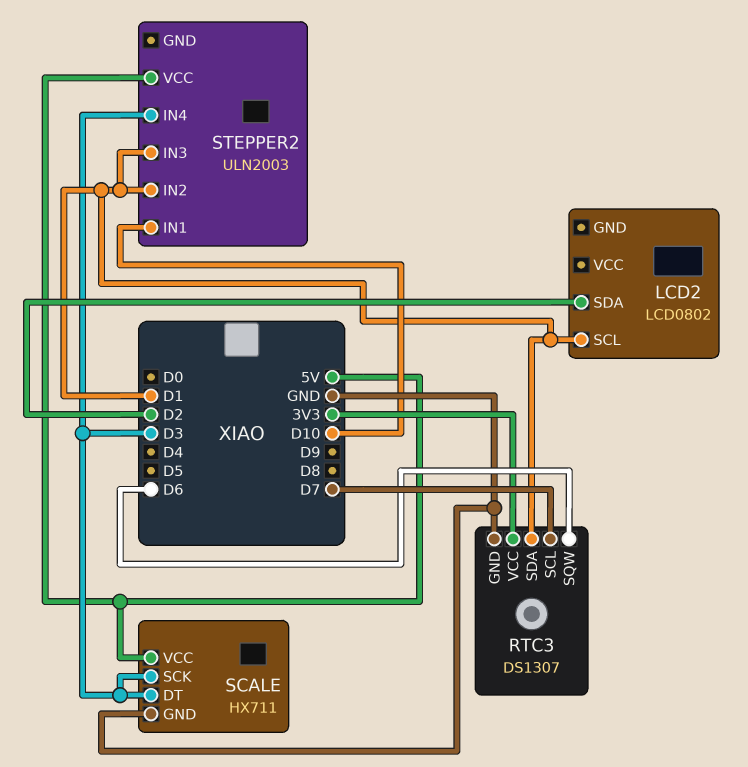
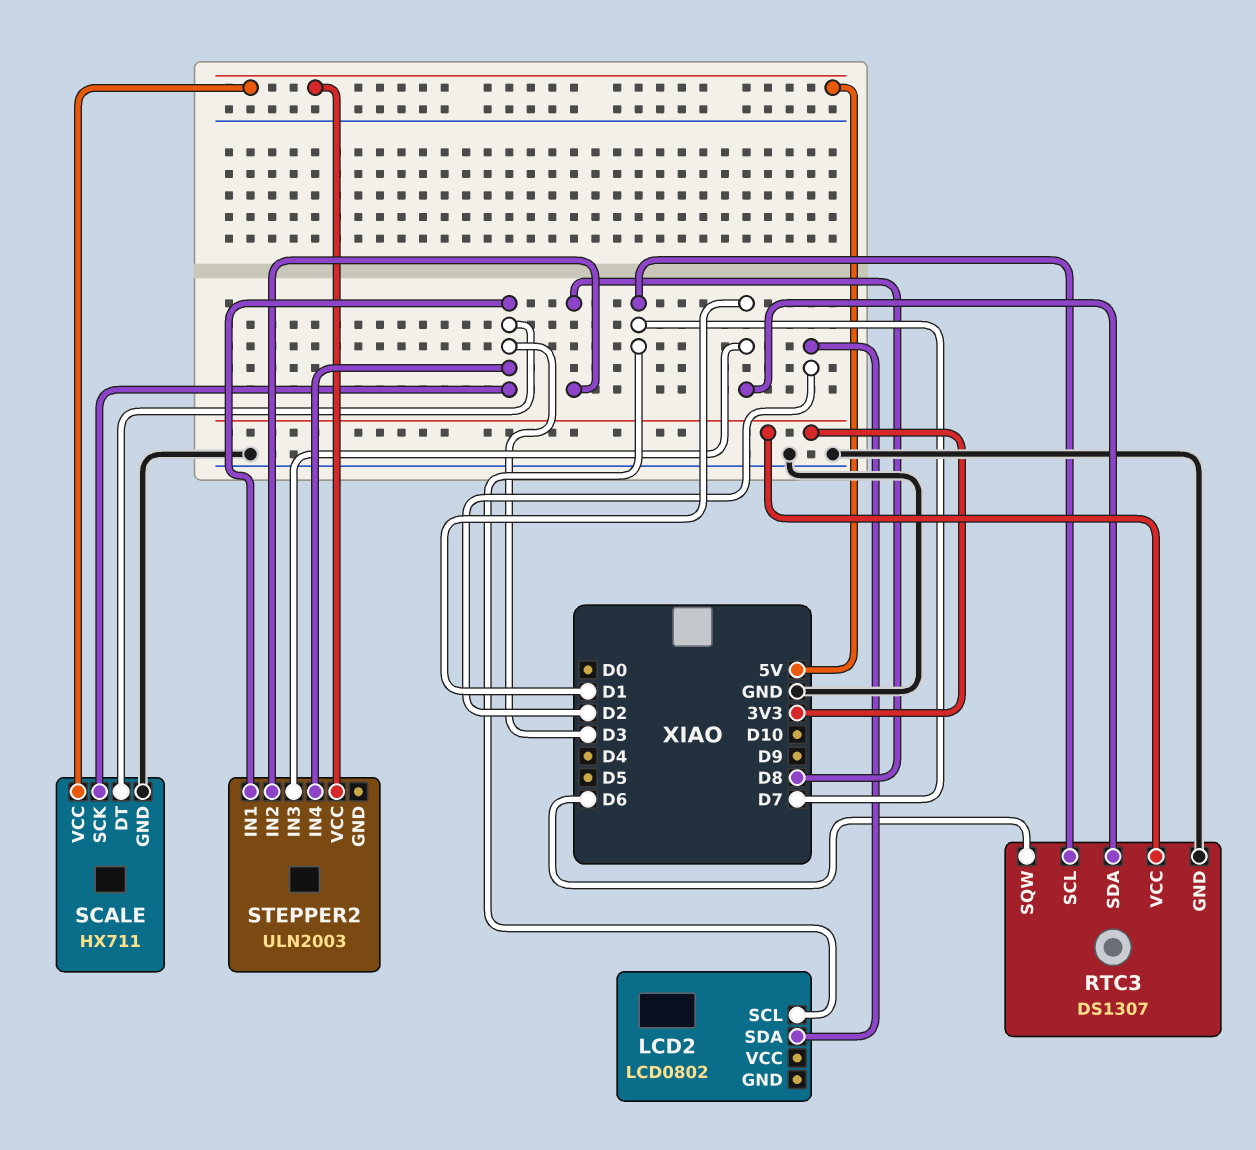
LCD2 pin SCL: D1 -> D7
STEPPER2 pin IN1: D10 -> D3
STEPPER2 pin IN2: D1 -> D8

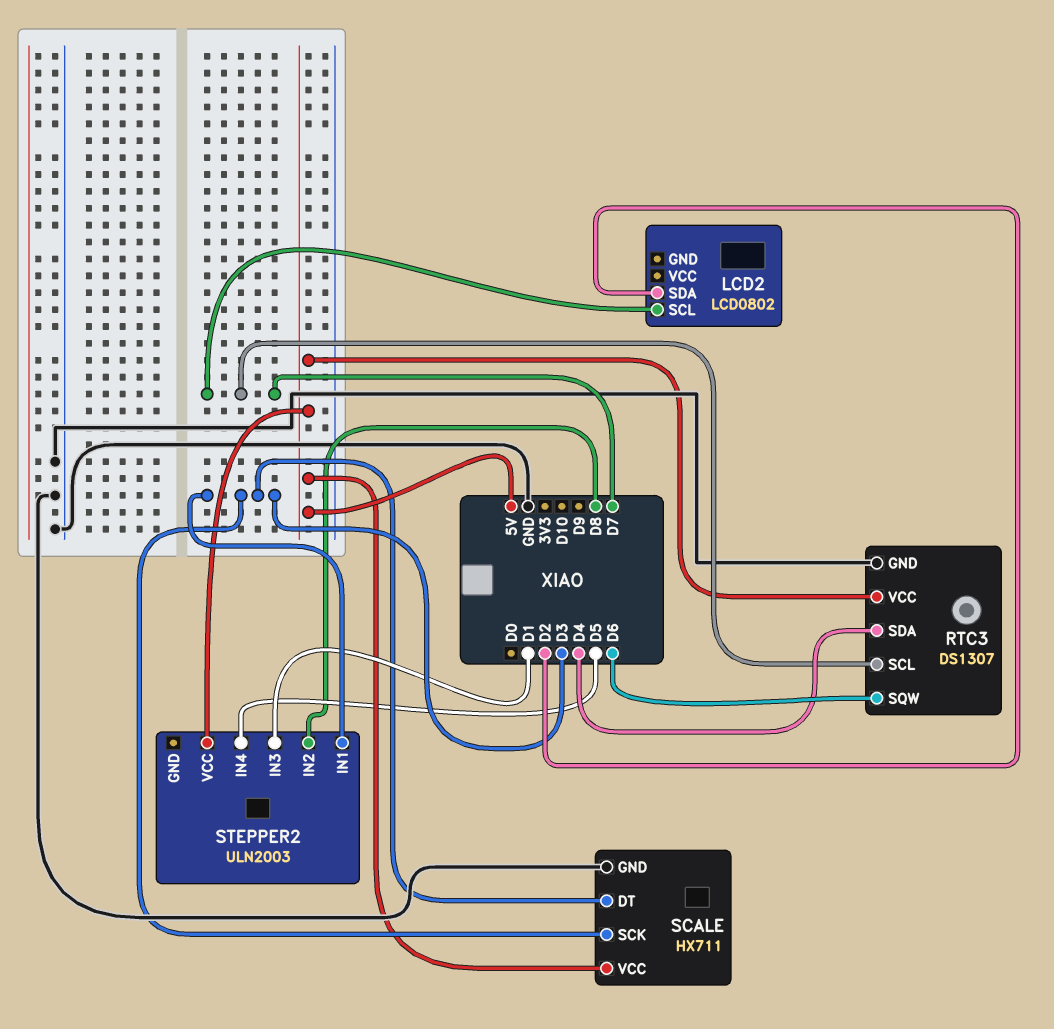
RTC3 pin SDA: D1 -> D4
RTC3 pin VCC: 3V3 -> 5V
STEPPER2 pin IN4: D3 -> D5

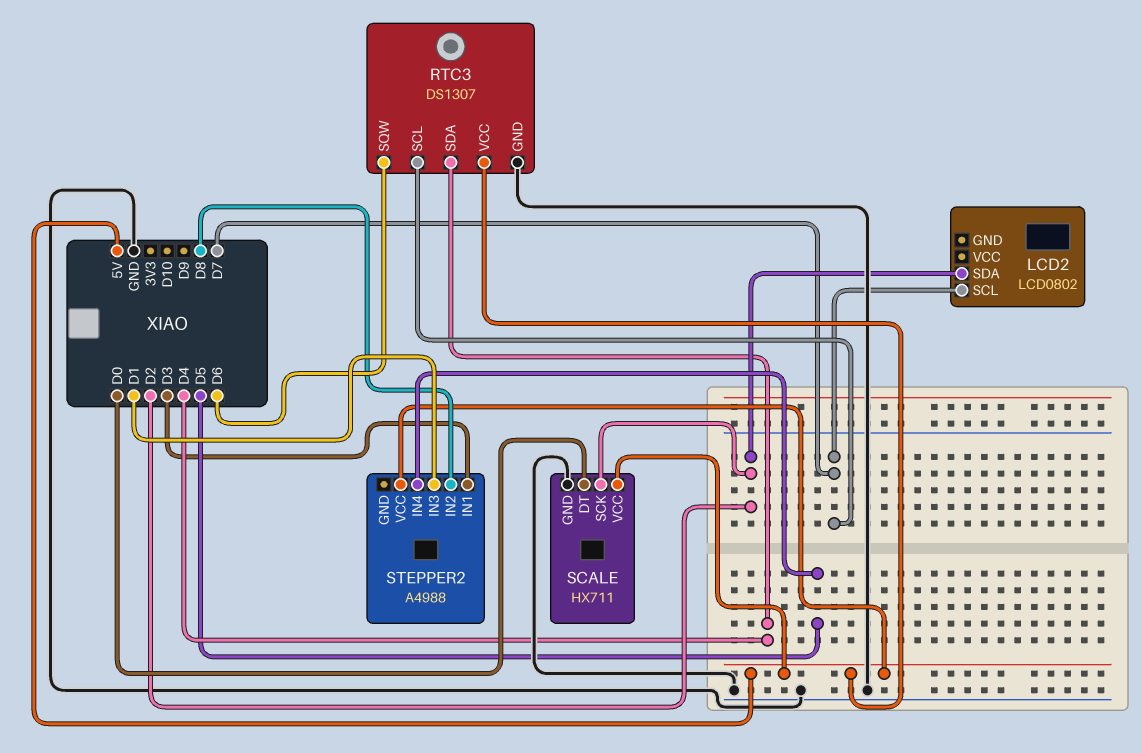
SCALE pin DT: D3 -> D0
SCALE pin SCK: D3 -> D2
STEPPER2: ULN2003 -> A4988

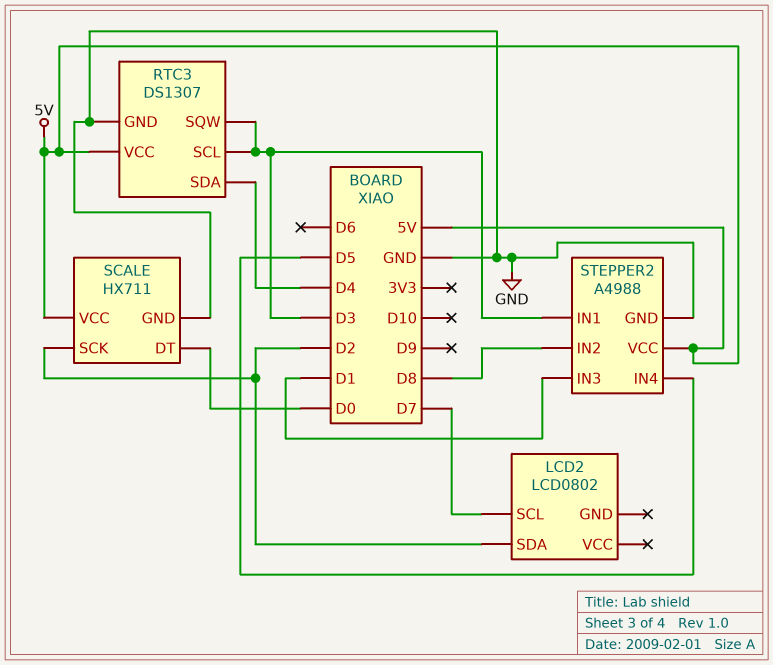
RTC3 pin SCL: D7 -> D3
RTC3 pin SQW: D6 -> D3
STEPPER2 pin GND: none -> GND

